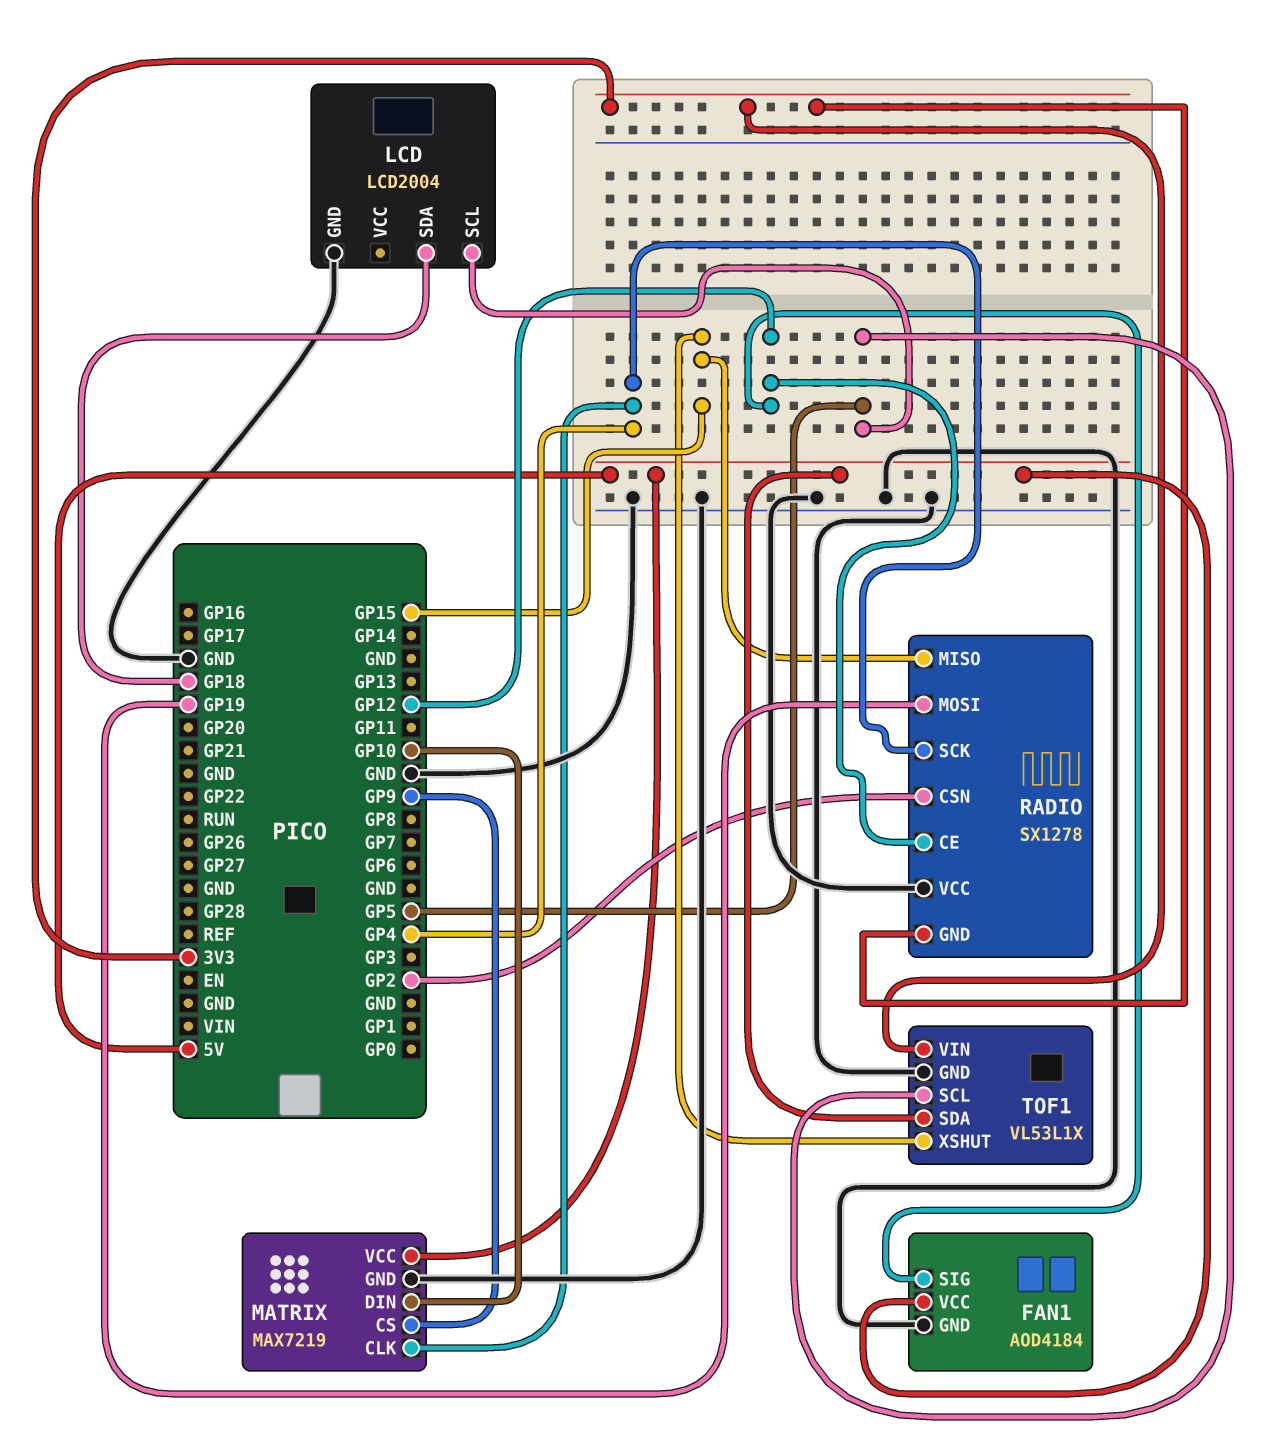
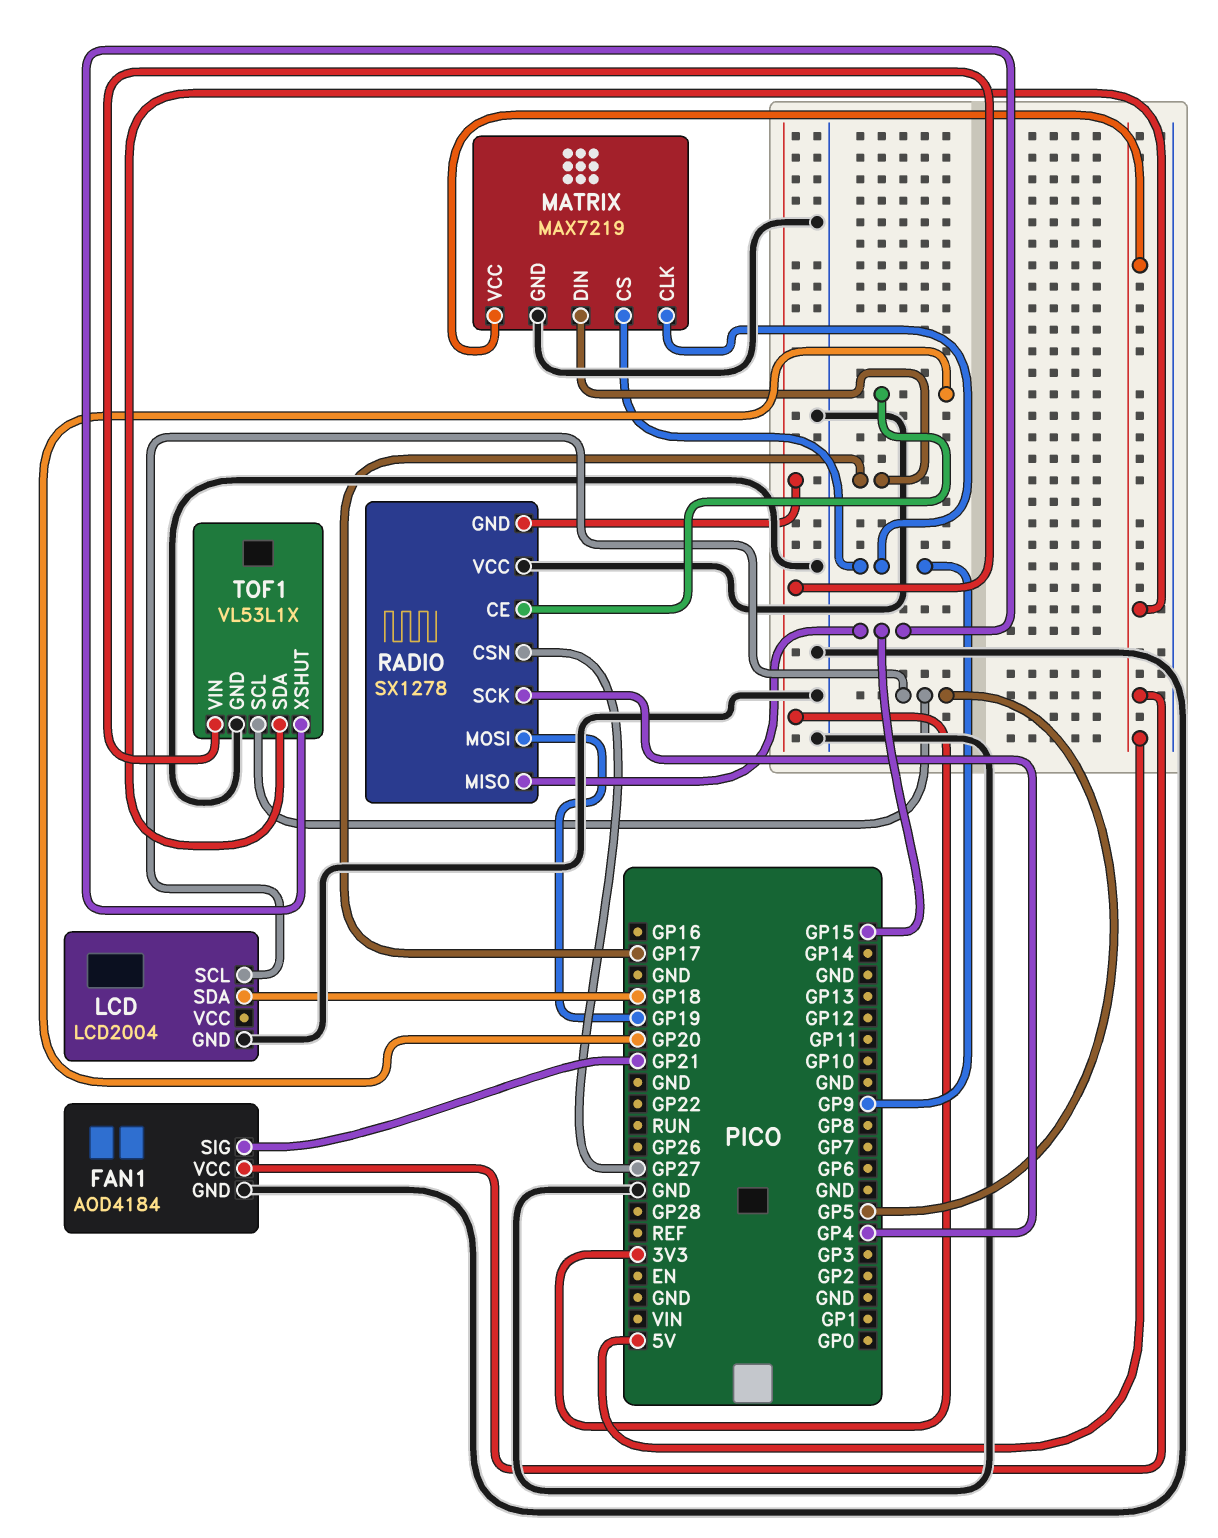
FAN1 pin SIG: GP12 -> GP21
MATRIX pin CLK: GP4 -> GP9
MATRIX pin DIN: GP10 -> GP17
RADIO pin CE: GP12 -> GP20
RADIO pin CSN: GP2 -> GP27

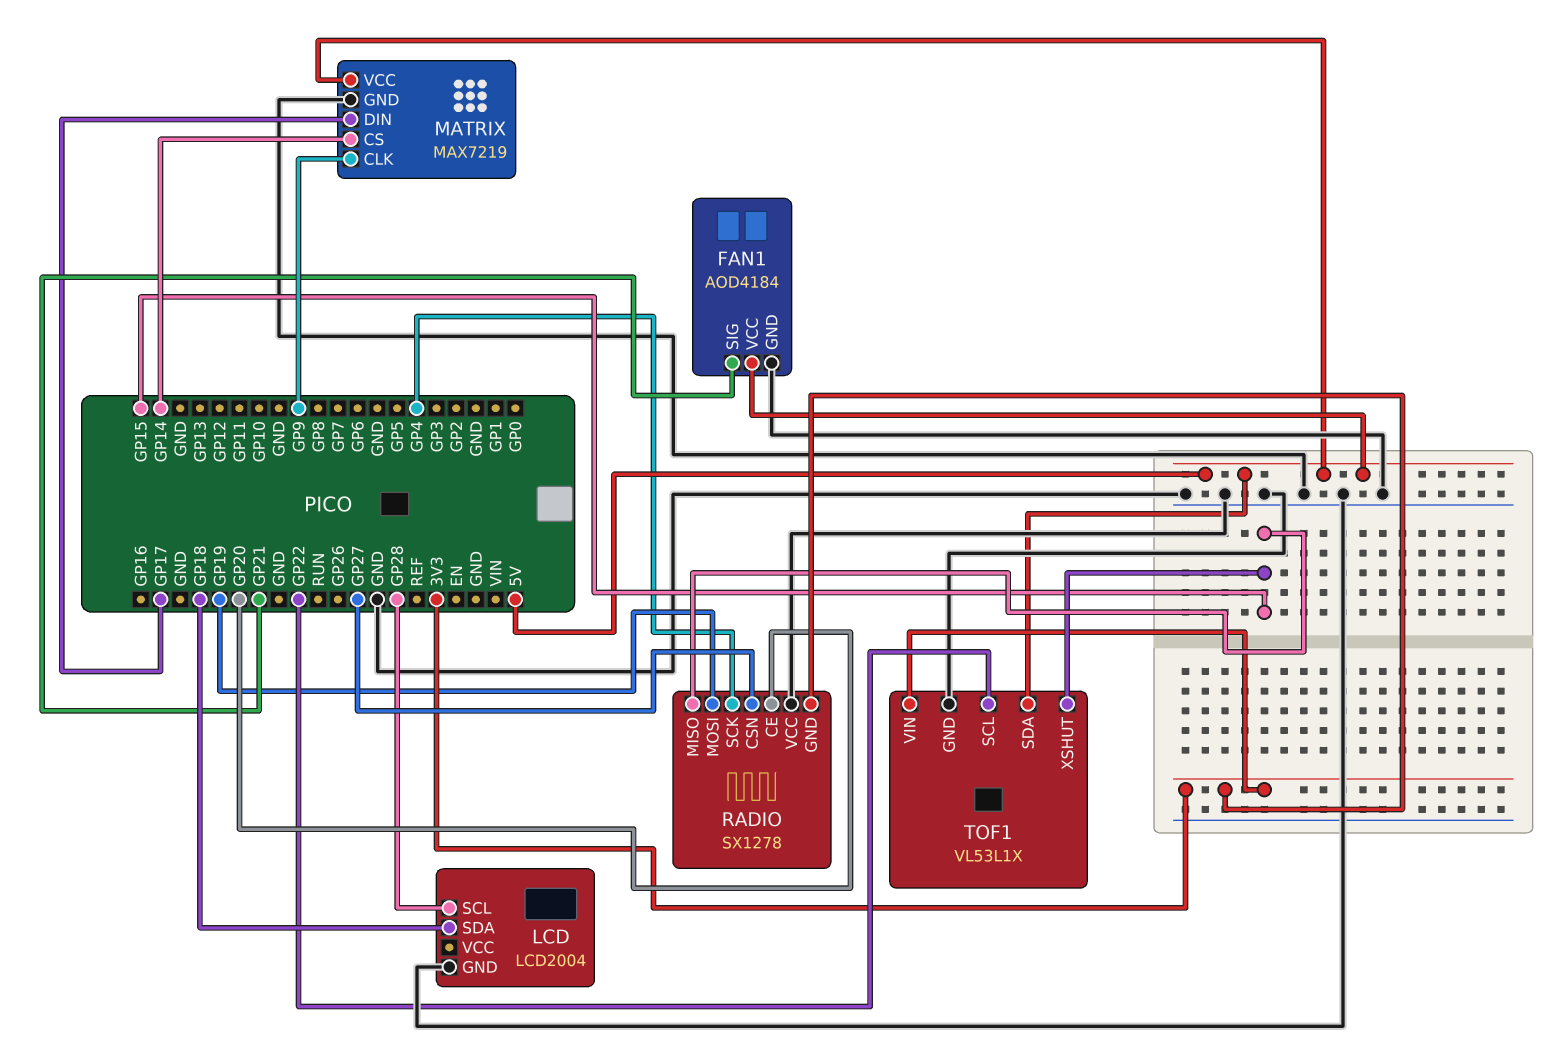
LCD pin SCL: GP5 -> GP28
MATRIX pin CS: GP9 -> GP14
TOF1 pin SCL: GP5 -> GP22

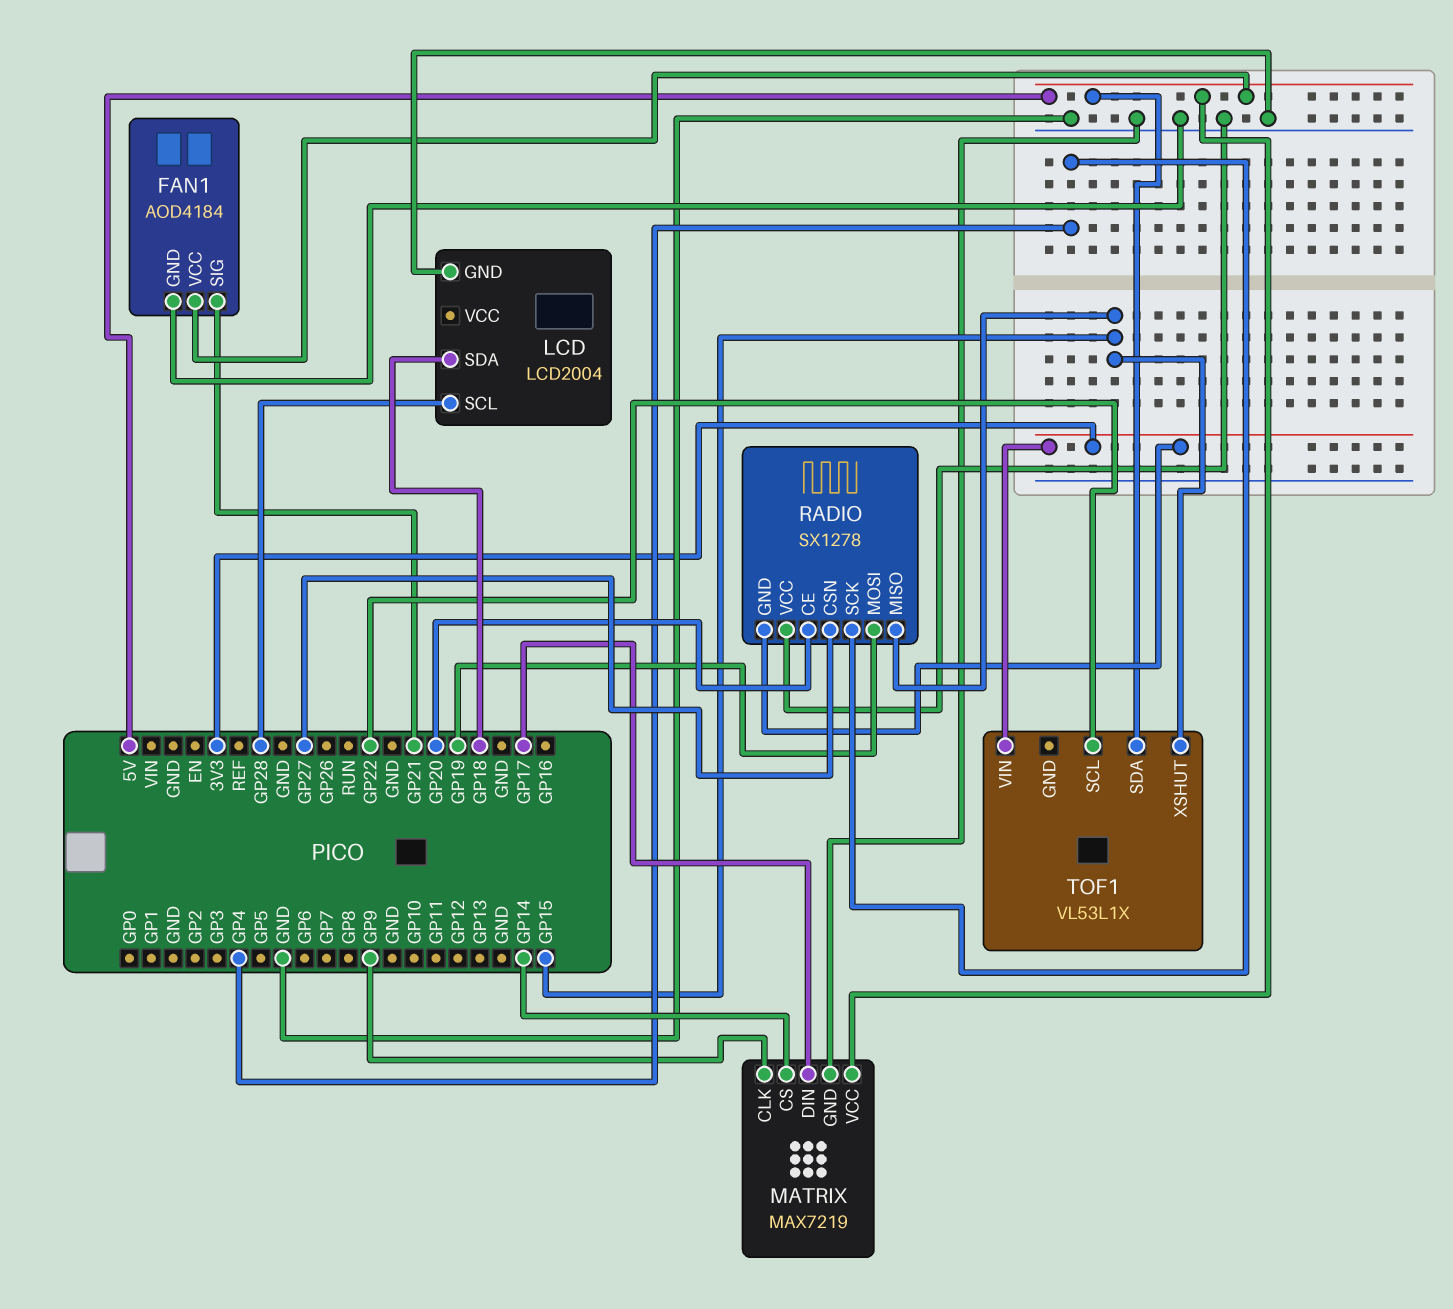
TOF1 pin GND: GND -> none

